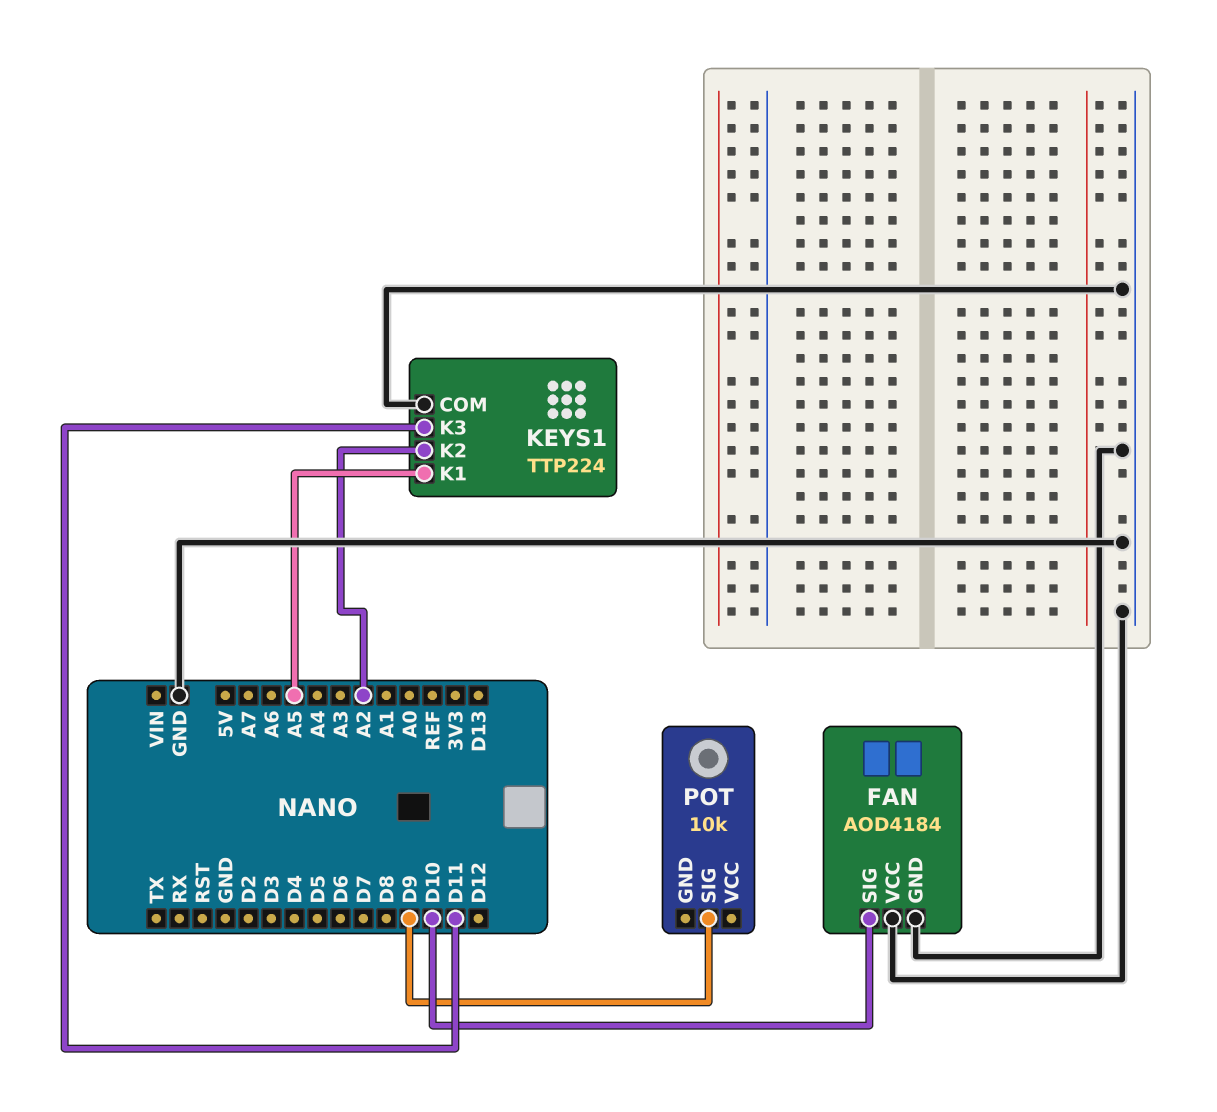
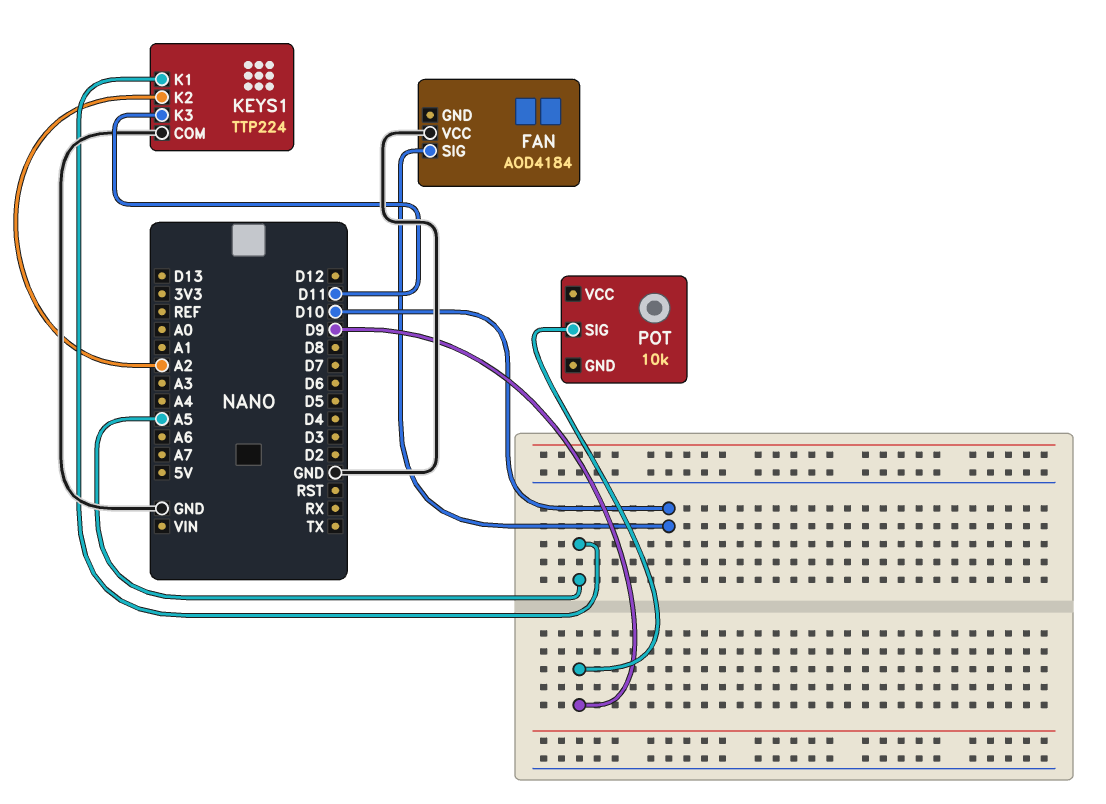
FAN pin GND: GND -> none

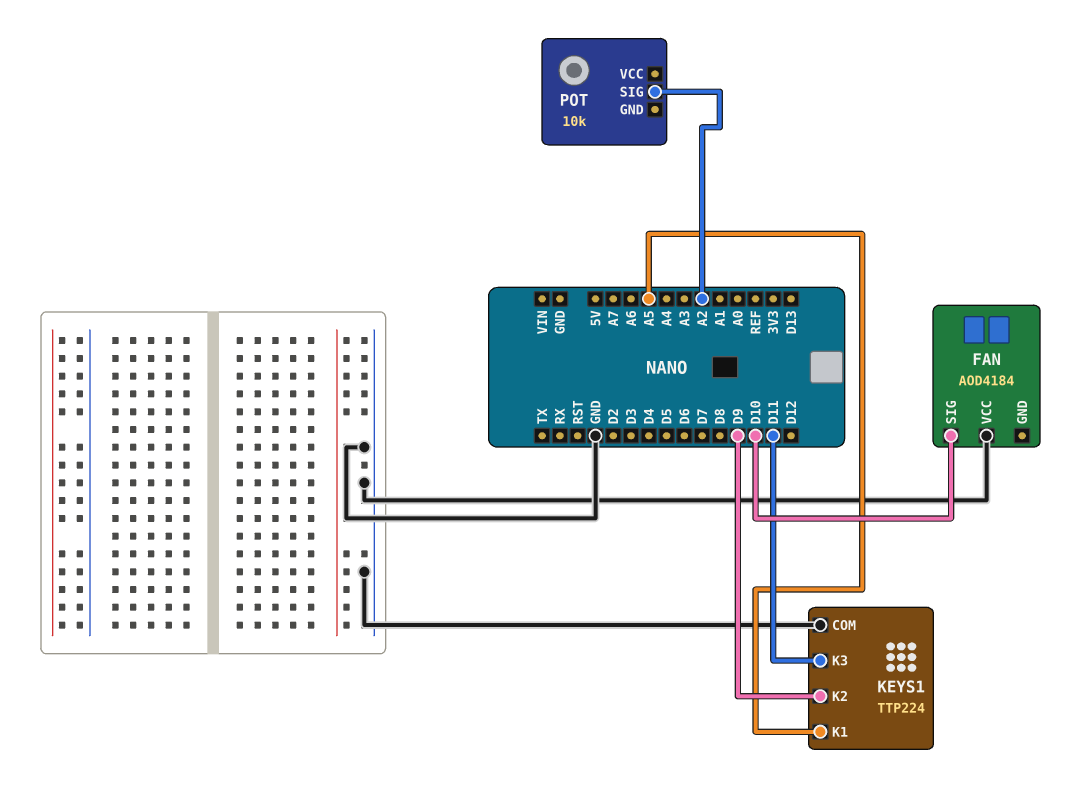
KEYS1 pin K2: A2 -> D9
POT pin SIG: D9 -> A2

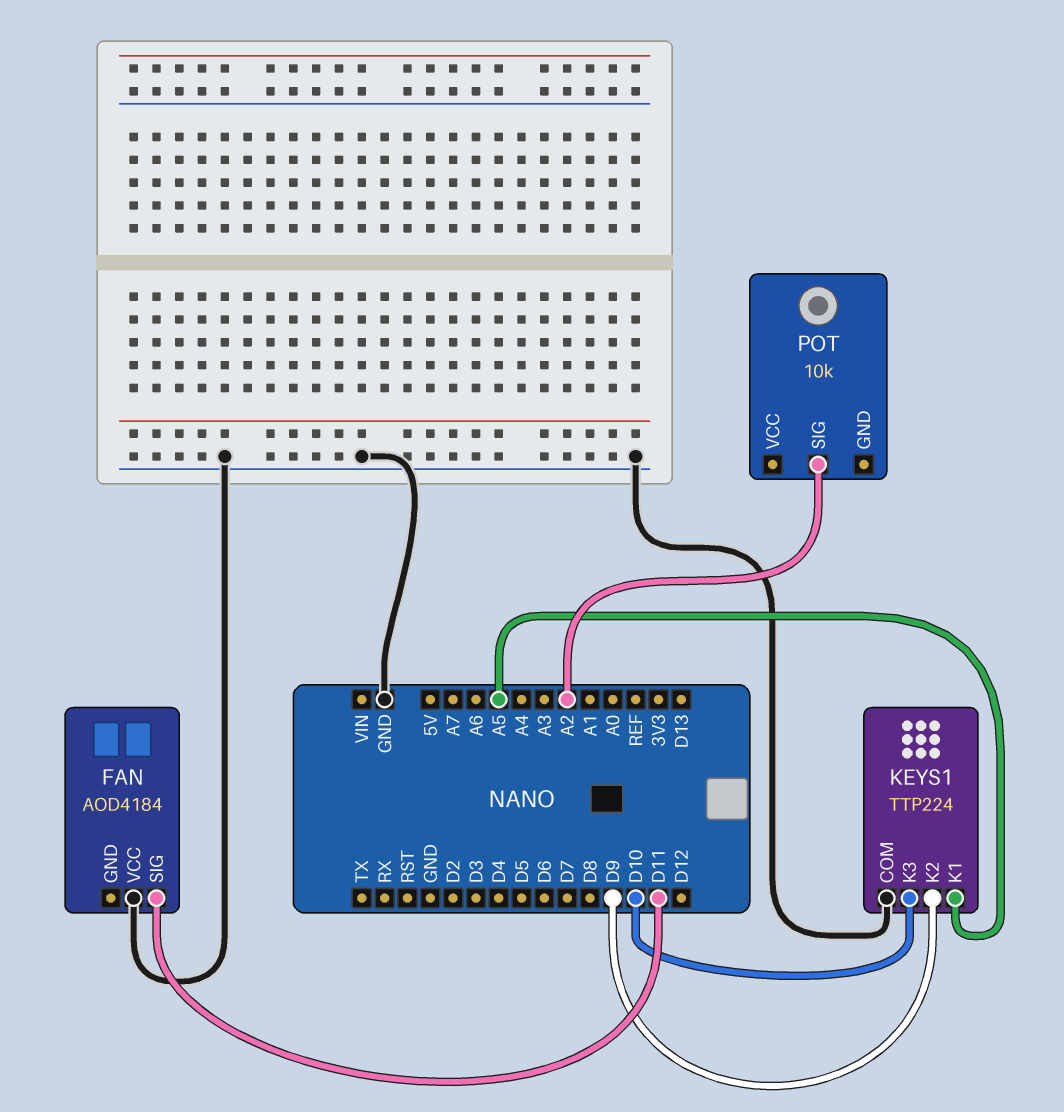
FAN pin SIG: D10 -> D11
KEYS1 pin K3: D11 -> D10

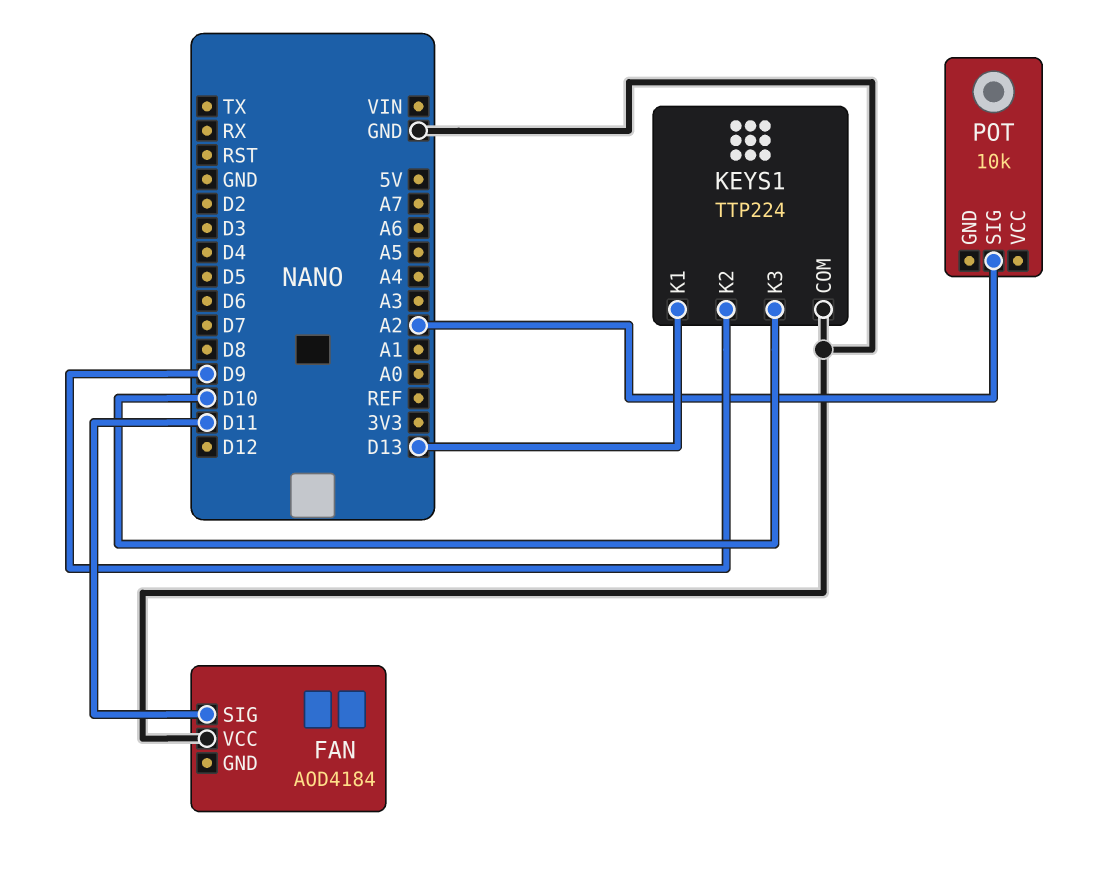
KEYS1 pin K1: A5 -> D13

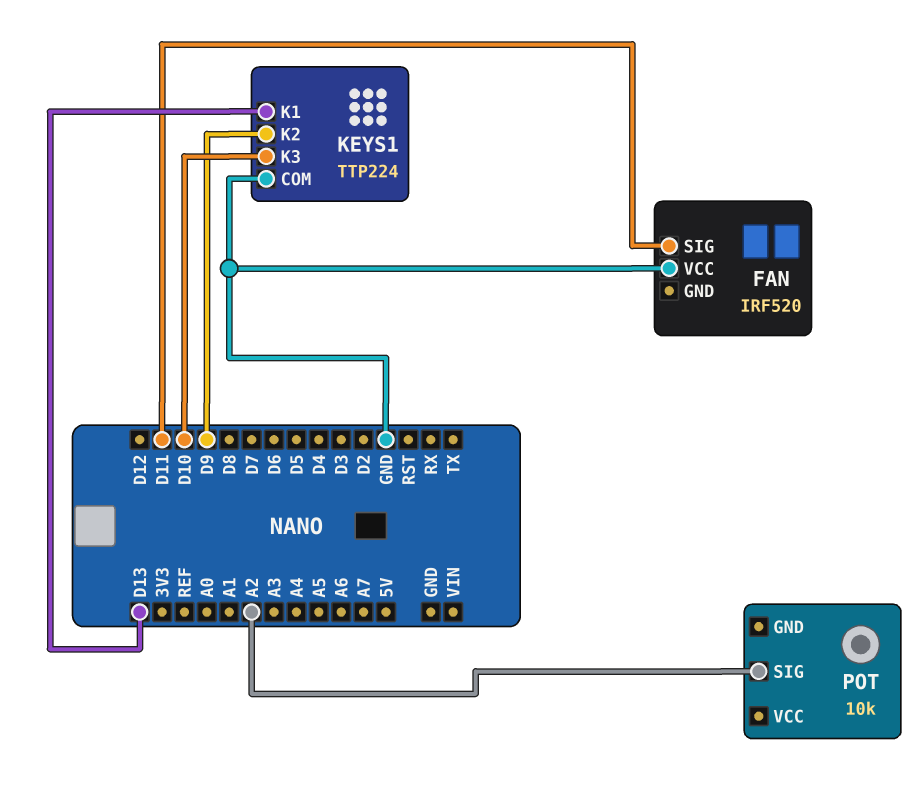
FAN: AOD4184 -> IRF520

